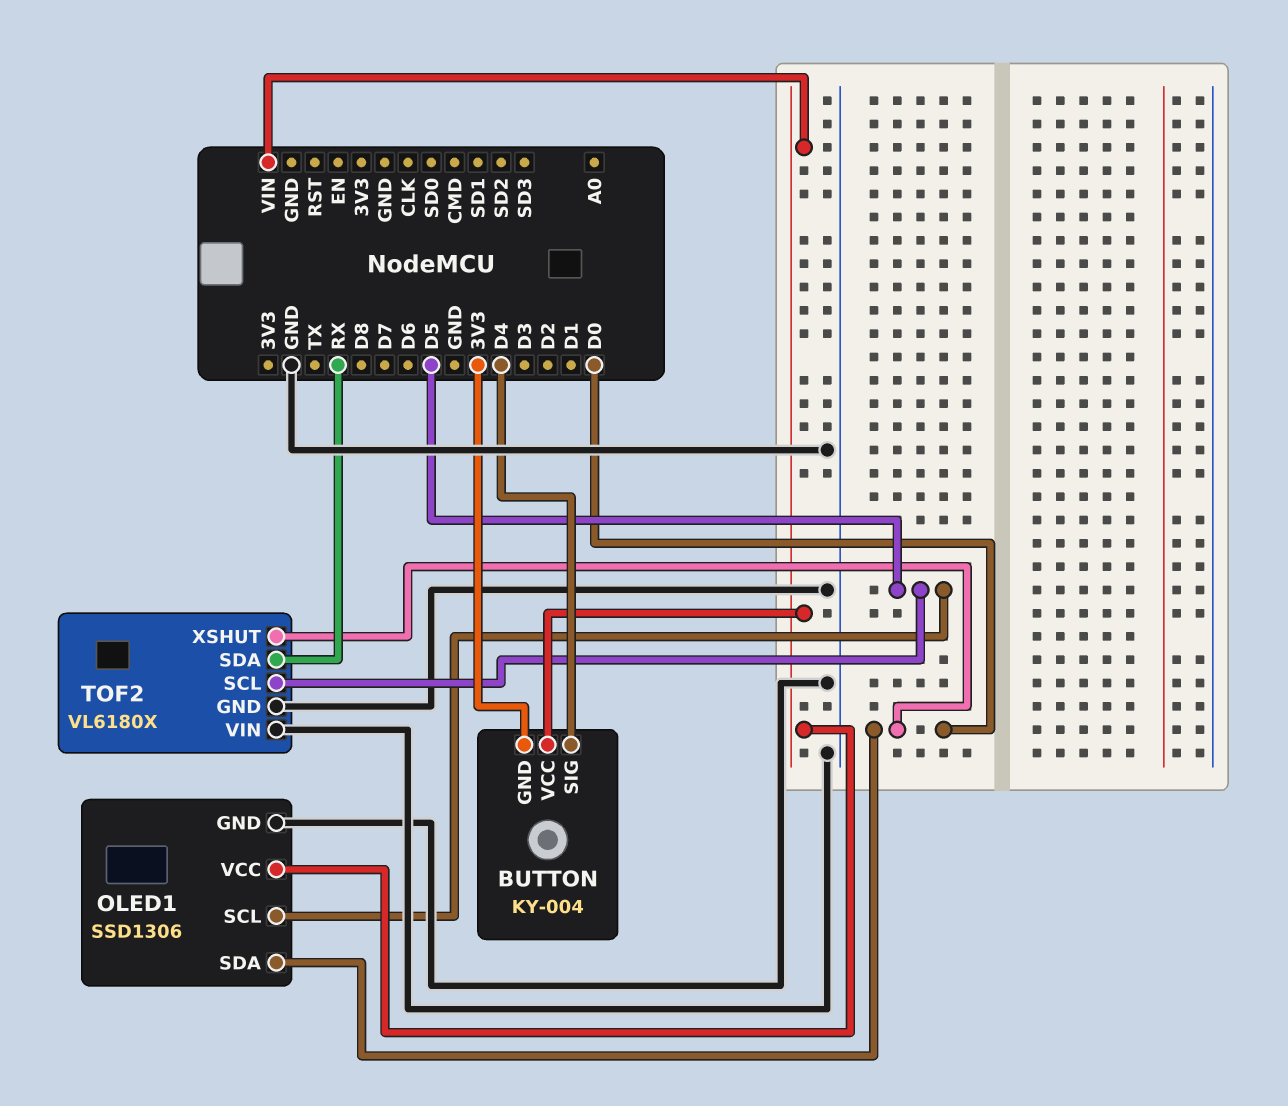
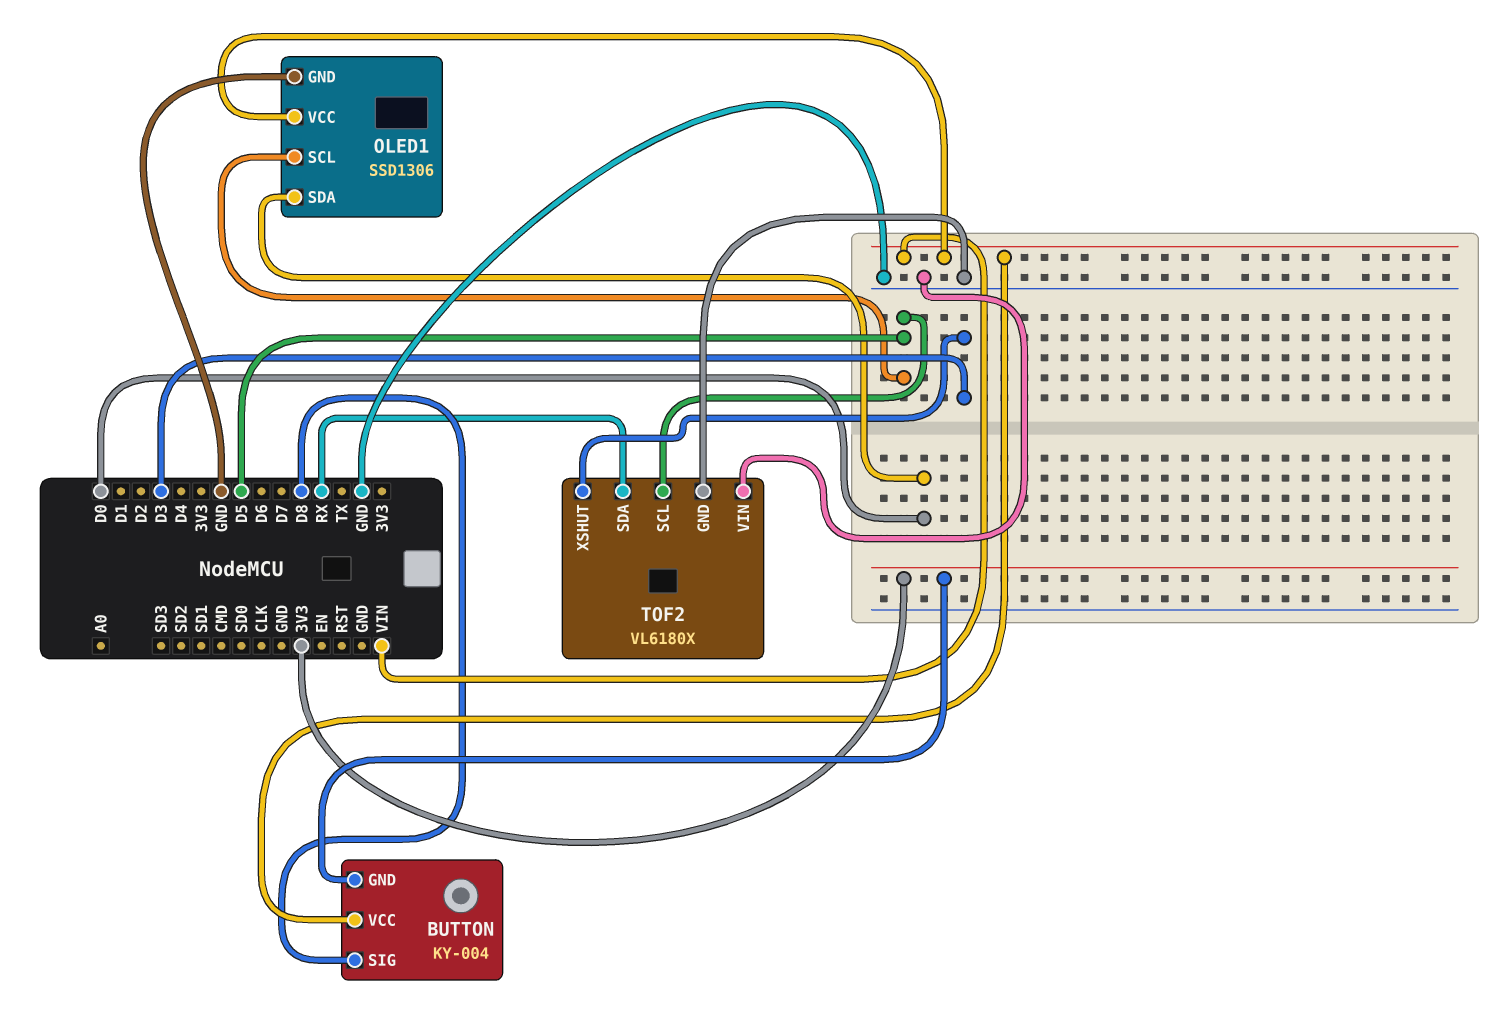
BUTTON pin SIG: D4 -> D8
TOF2 pin XSHUT: D0 -> D3

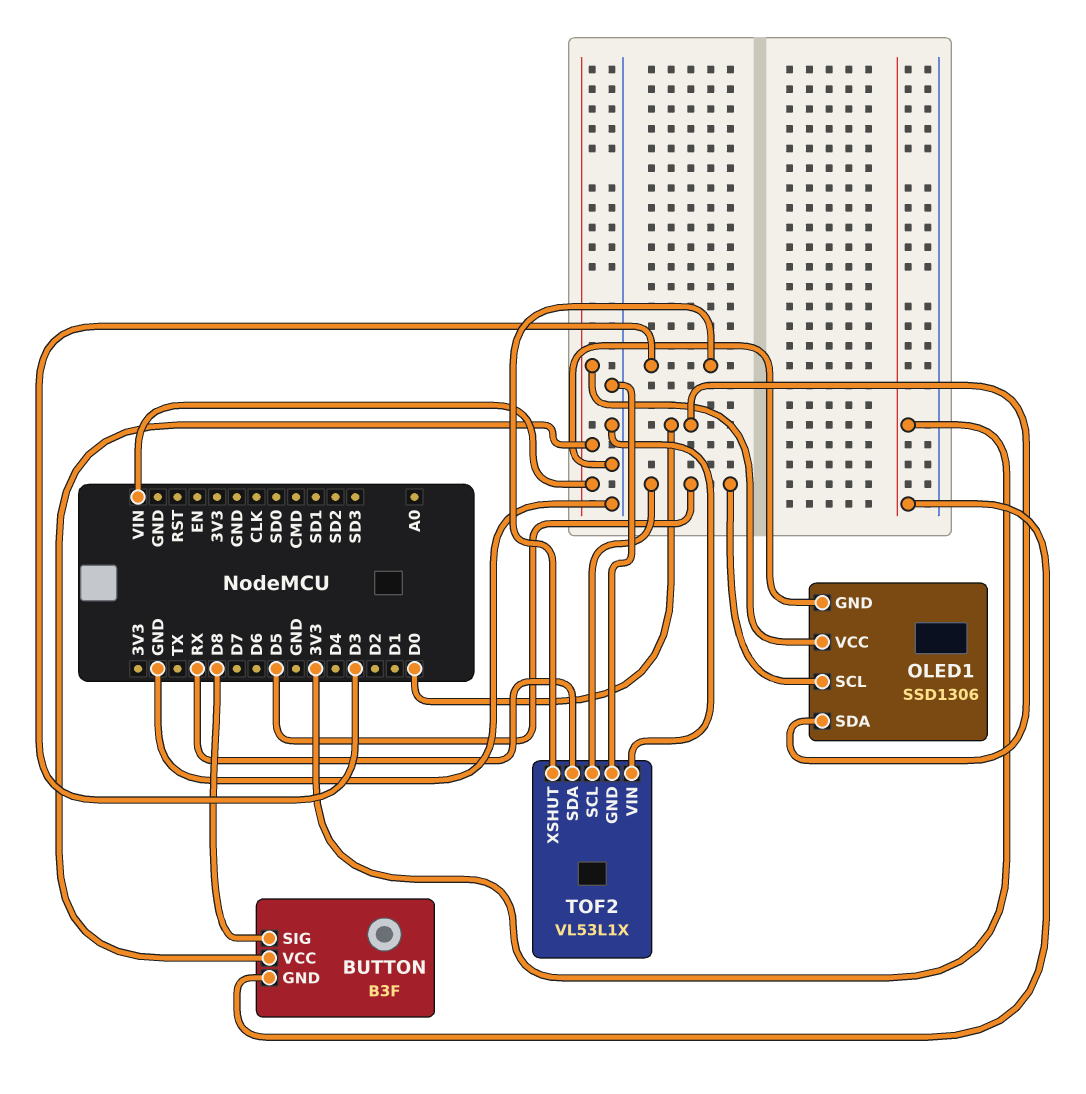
BUTTON: KY-004 -> B3F
TOF2: VL6180X -> VL53L1X

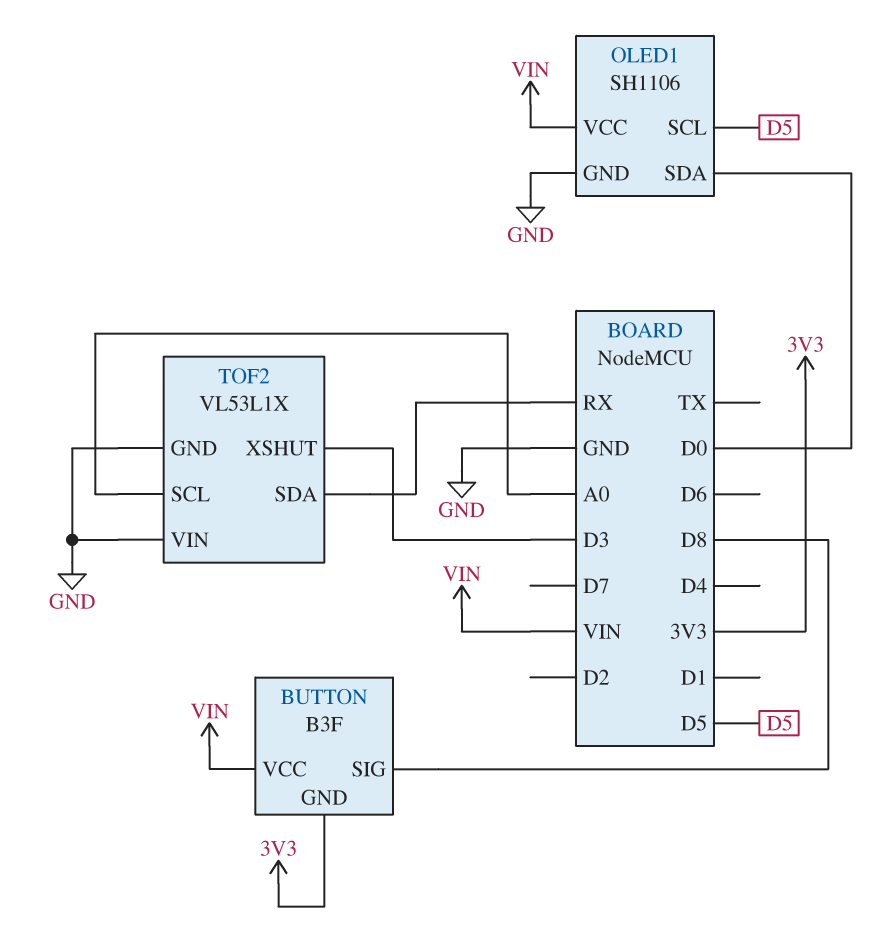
OLED1: SSD1306 -> SH1106
TOF2 pin SCL: D5 -> A0

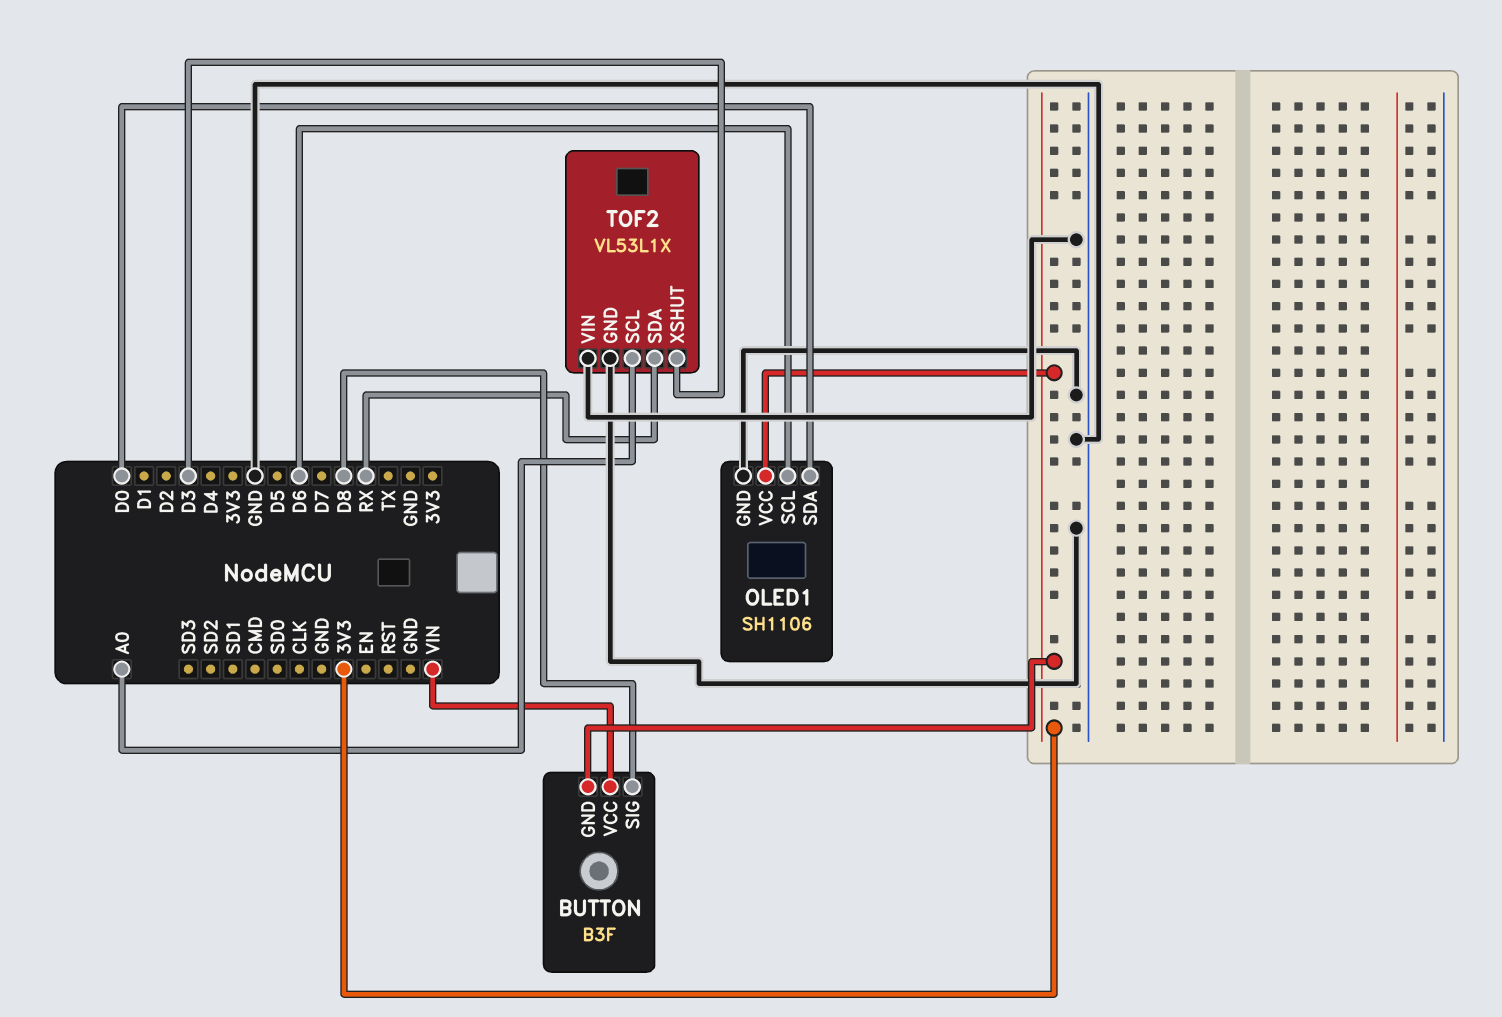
OLED1 pin SCL: D5 -> D6
OLED1 pin VCC: VIN -> 3V3

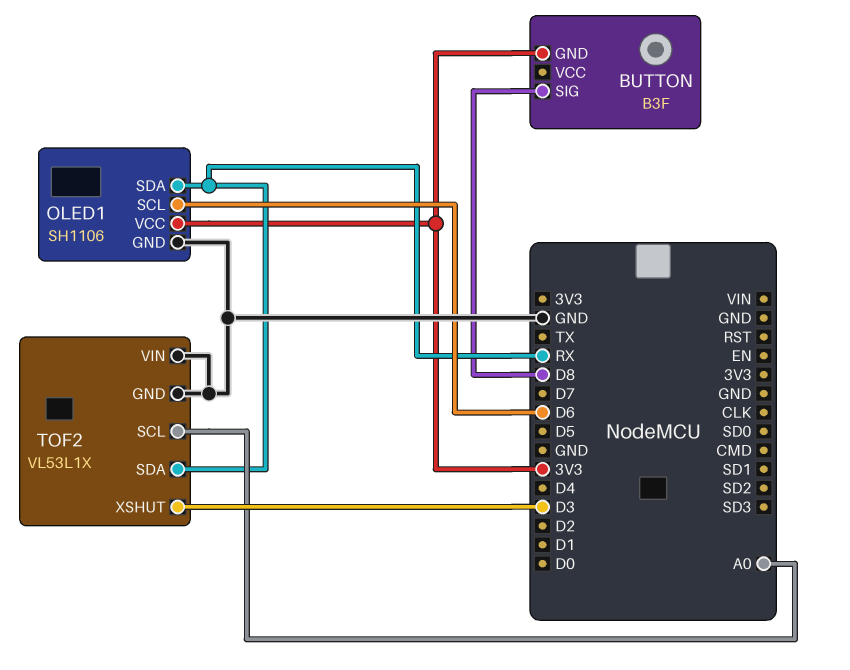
BUTTON pin VCC: VIN -> none
OLED1 pin SDA: D0 -> RX

